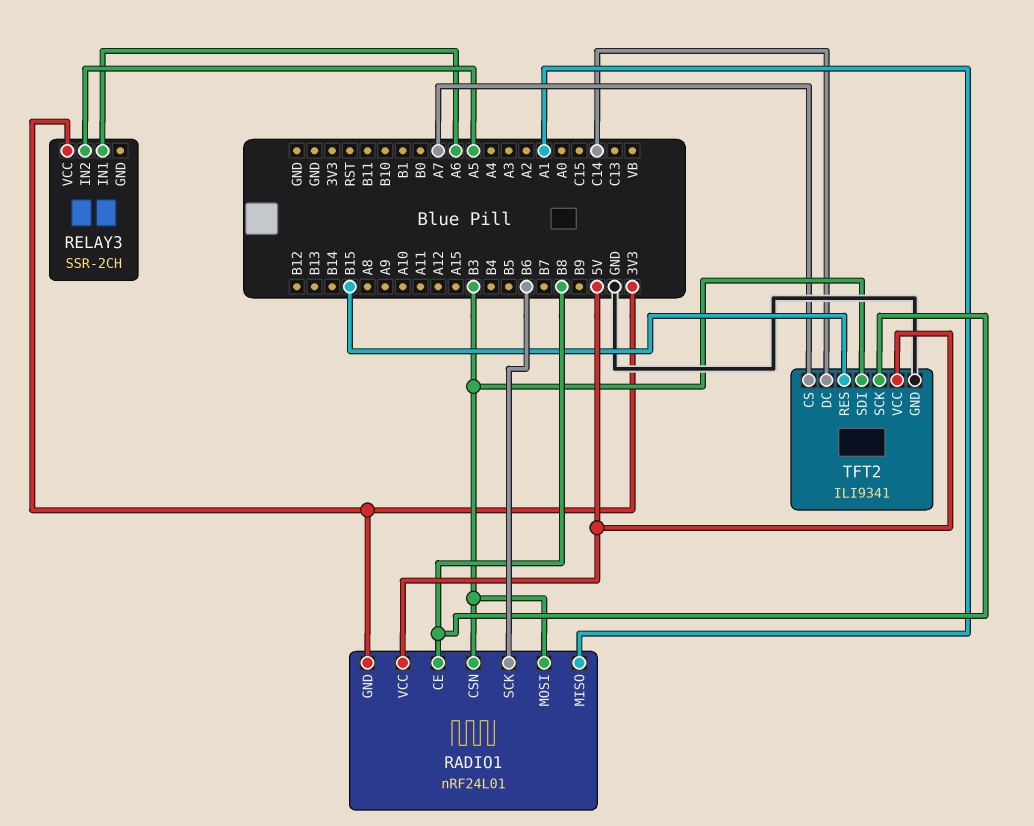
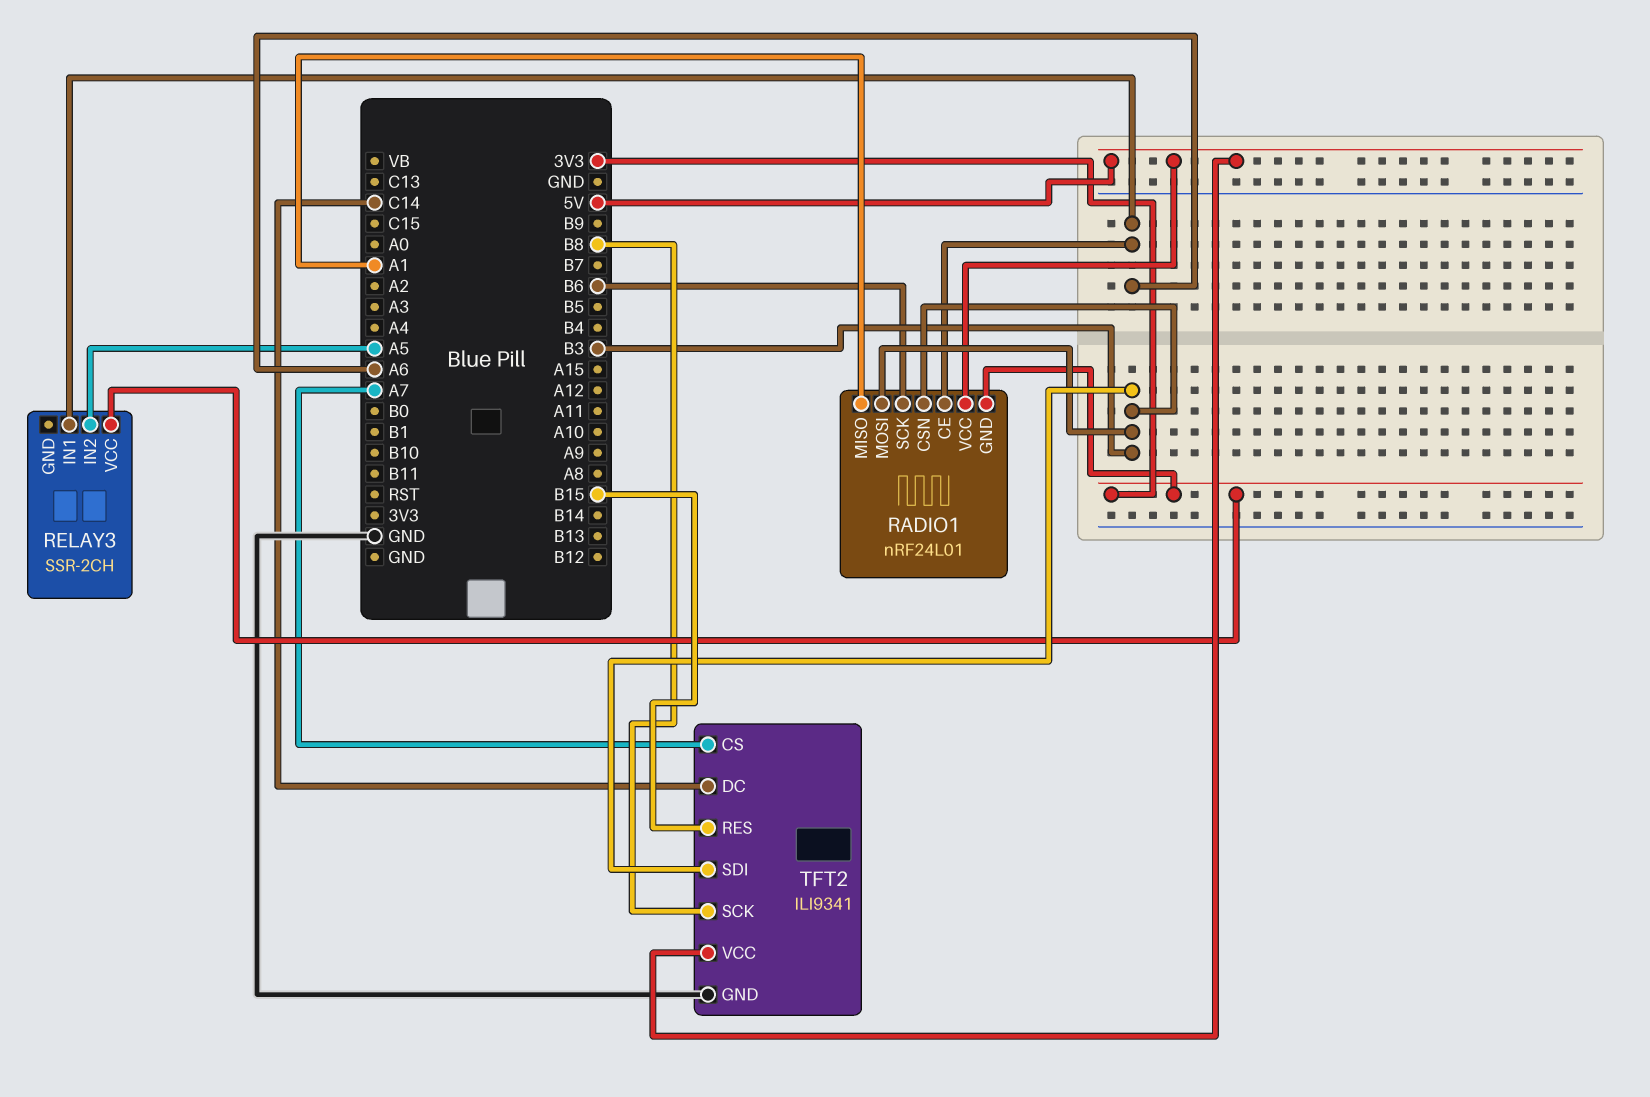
RADIO1 pin CE: B8 -> A6

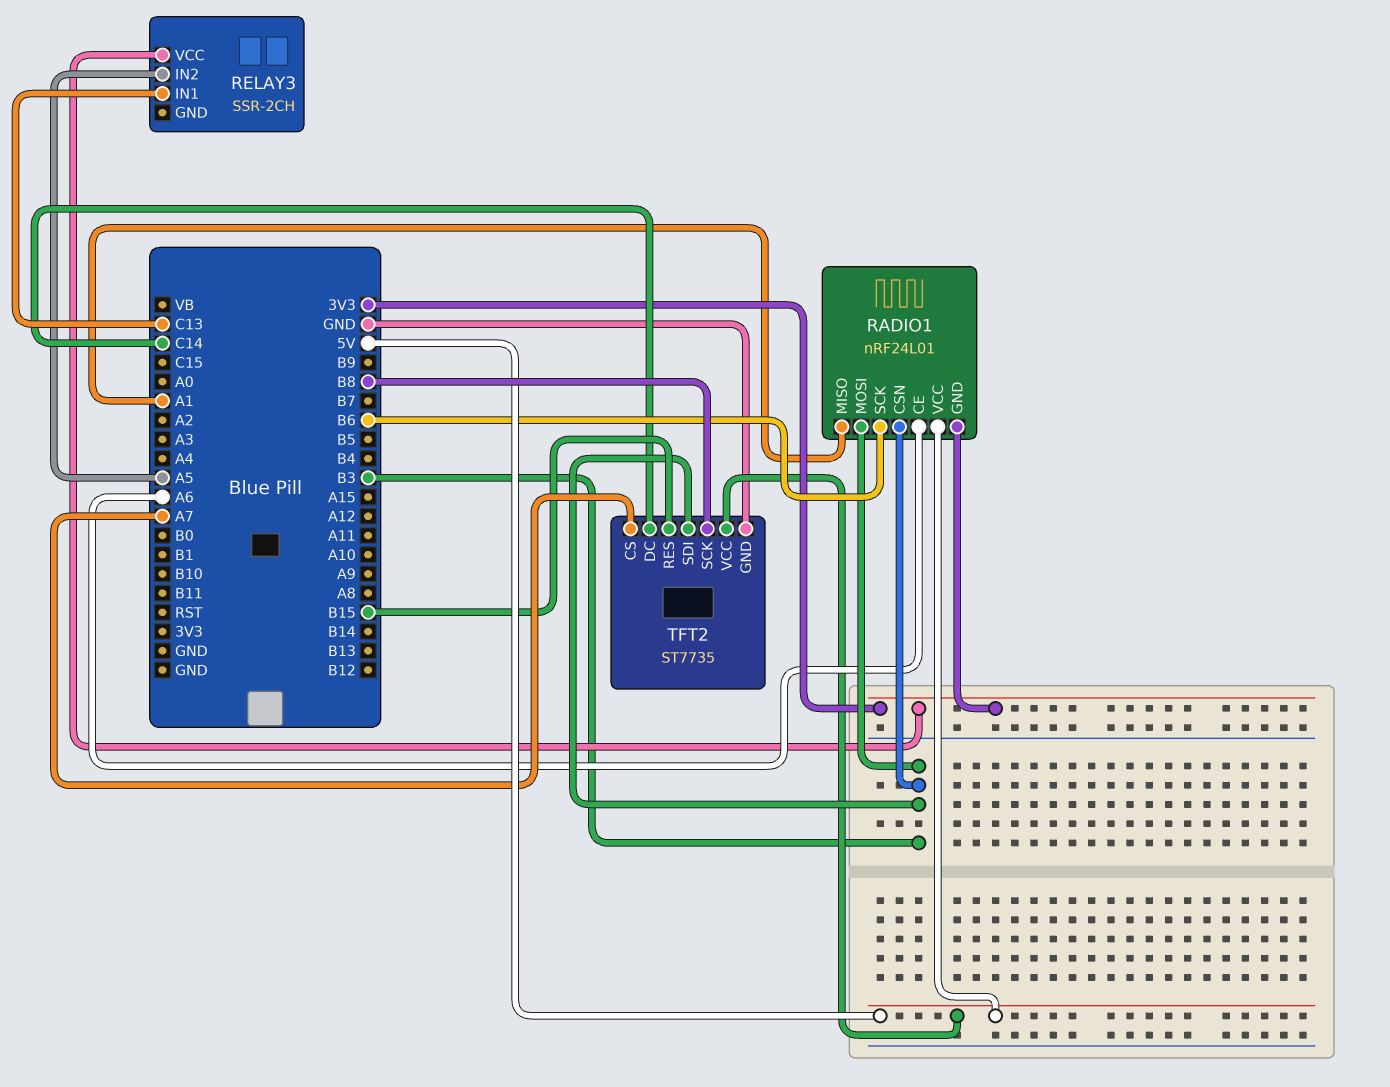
RELAY3 pin IN1: A6 -> C13
TFT2: ILI9341 -> ST7735

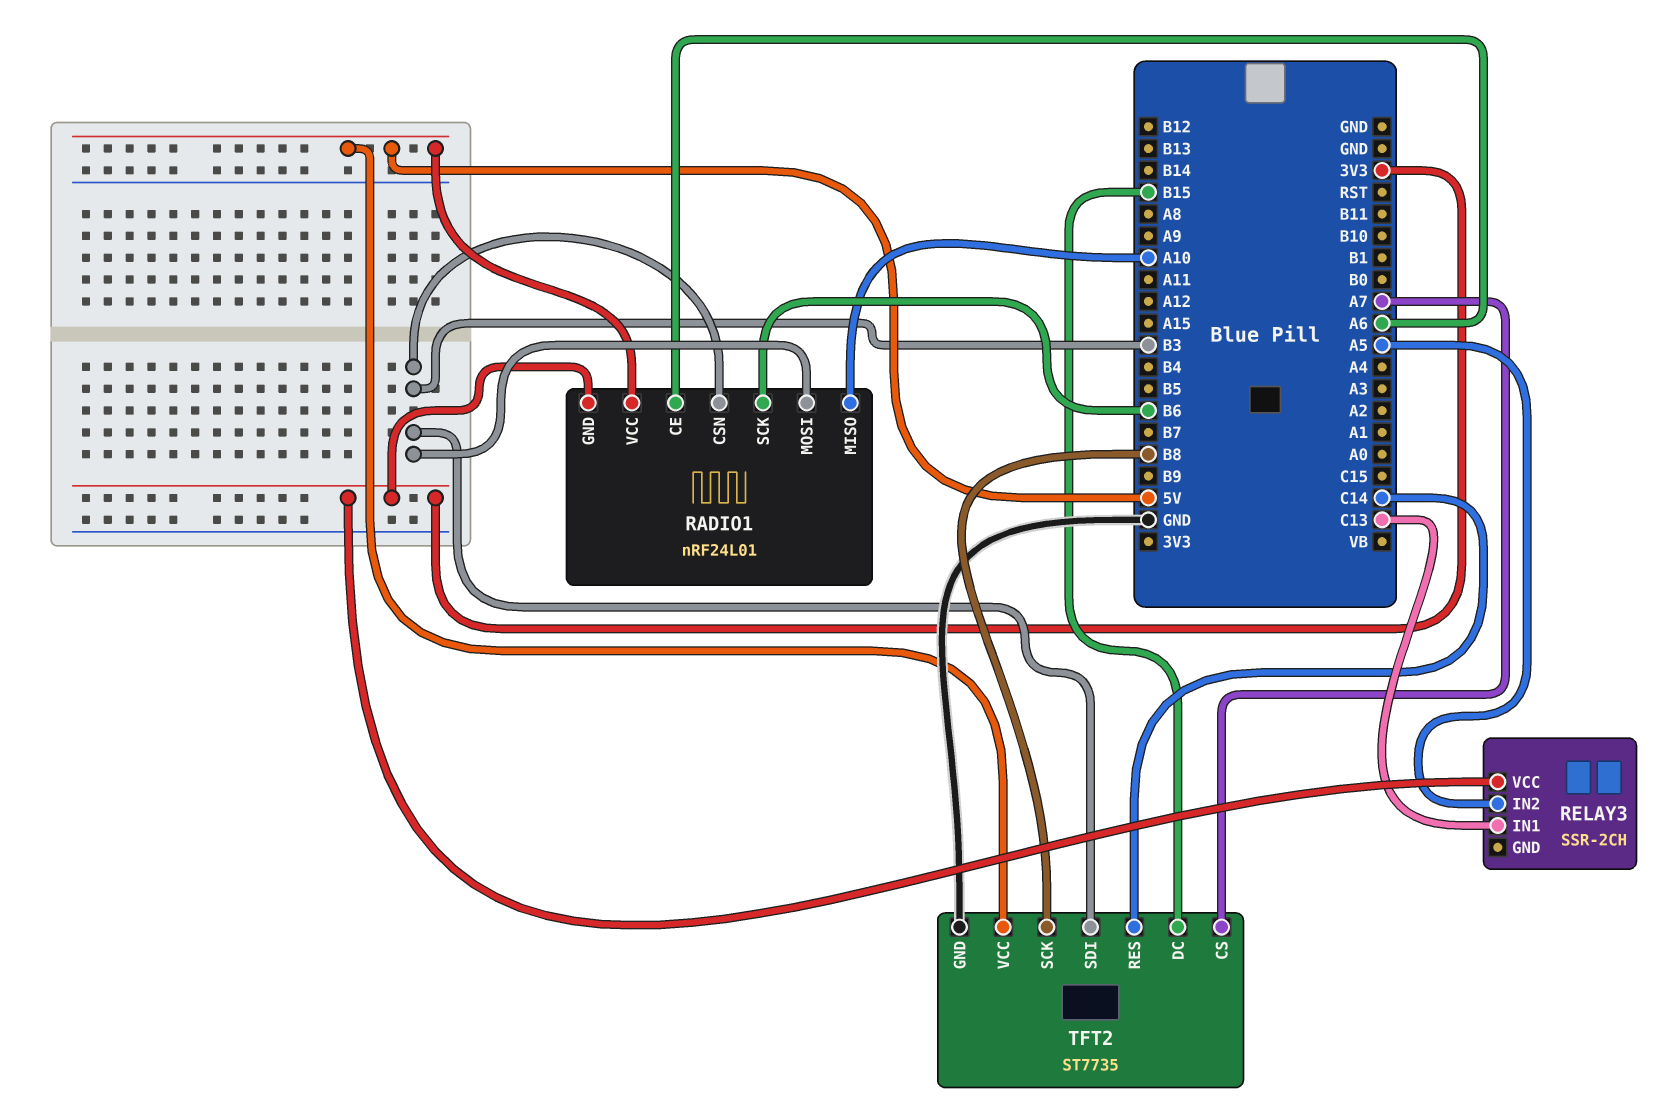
RADIO1 pin MISO: A1 -> A10
TFT2 pin DC: C14 -> B15
TFT2 pin RES: B15 -> C14

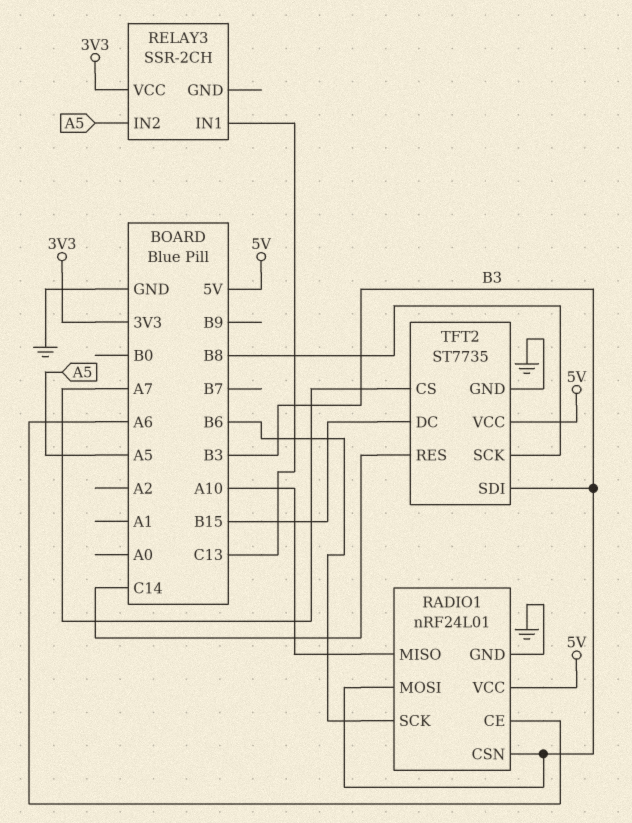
RADIO1 pin GND: 3V3 -> GND

